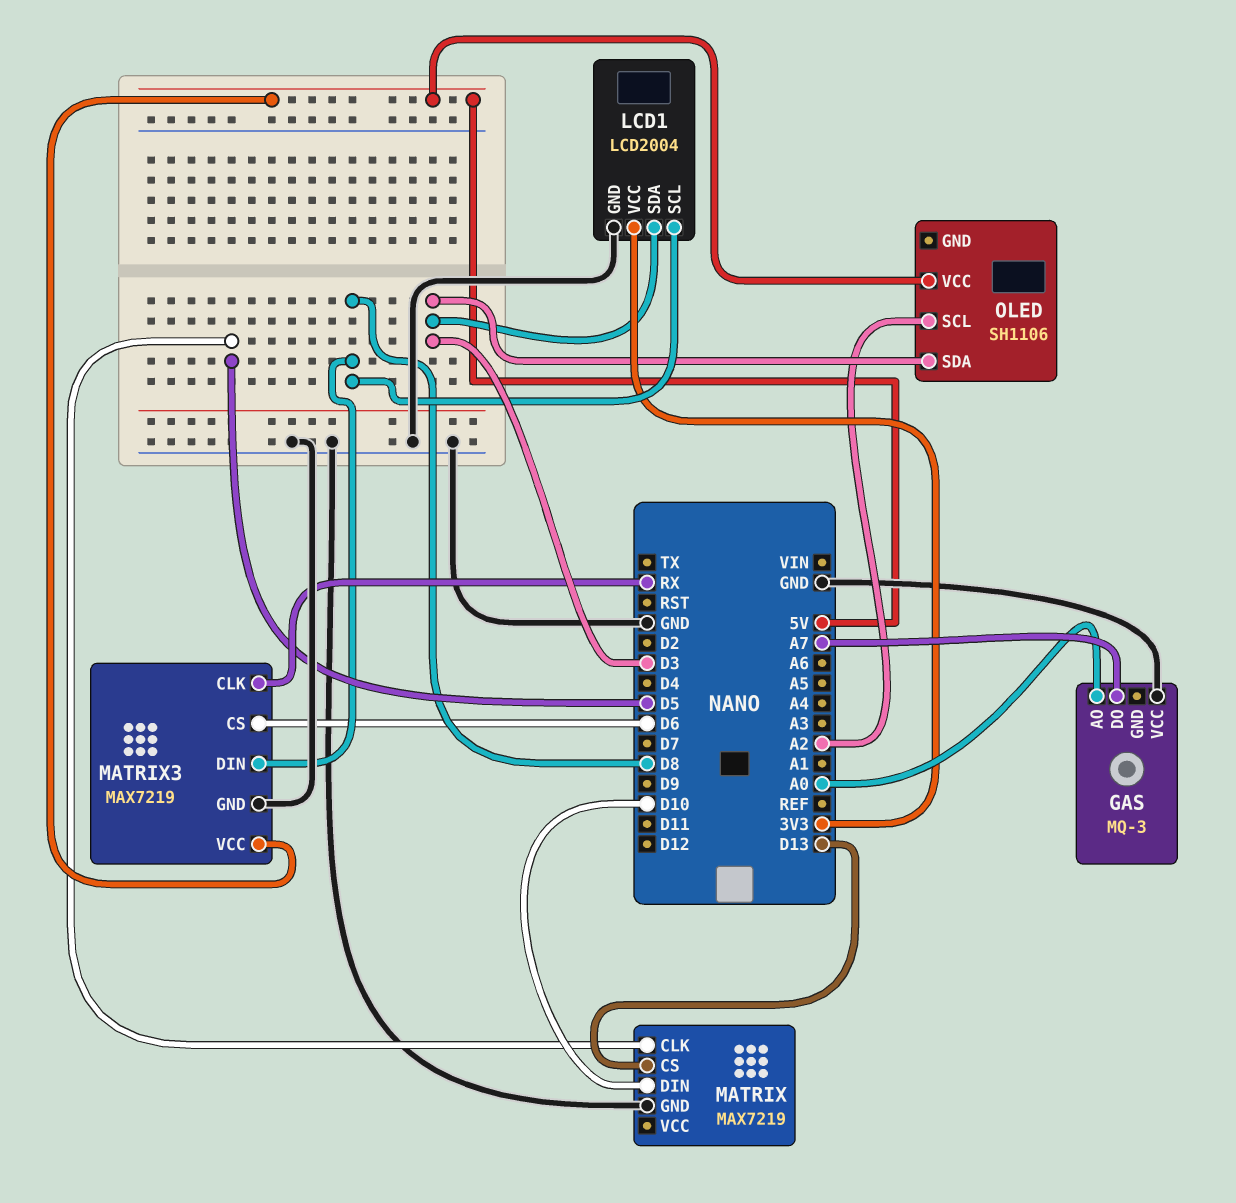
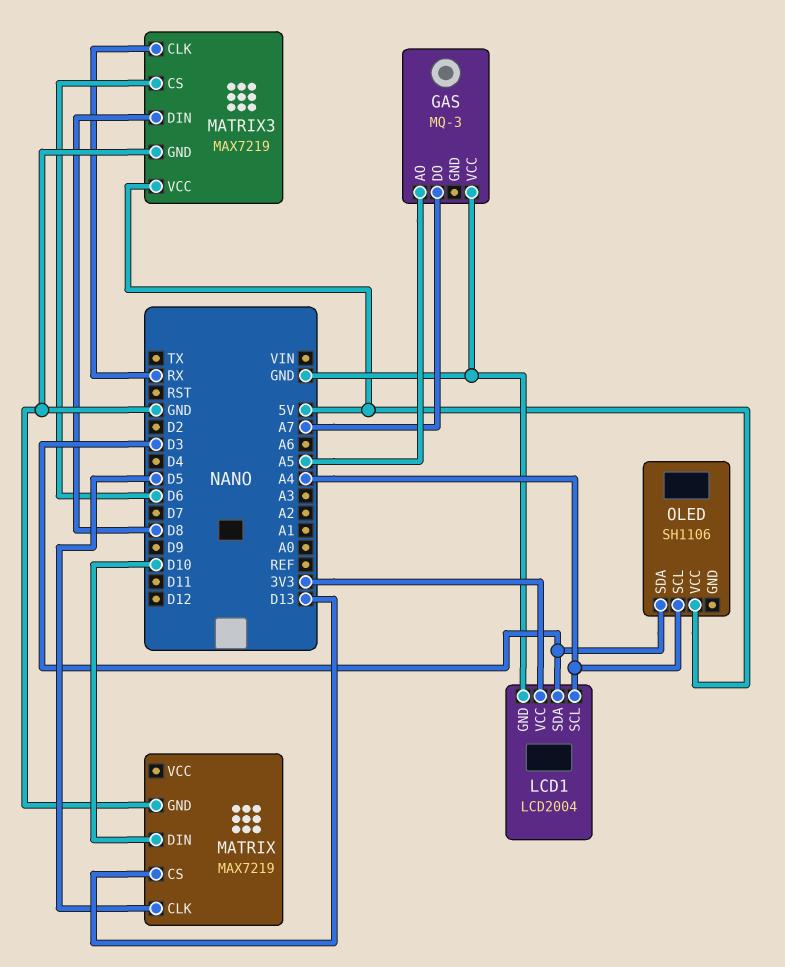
GAS pin AO: A0 -> A5
LCD1 pin SCL: D8 -> A4
OLED pin SCL: A2 -> A4

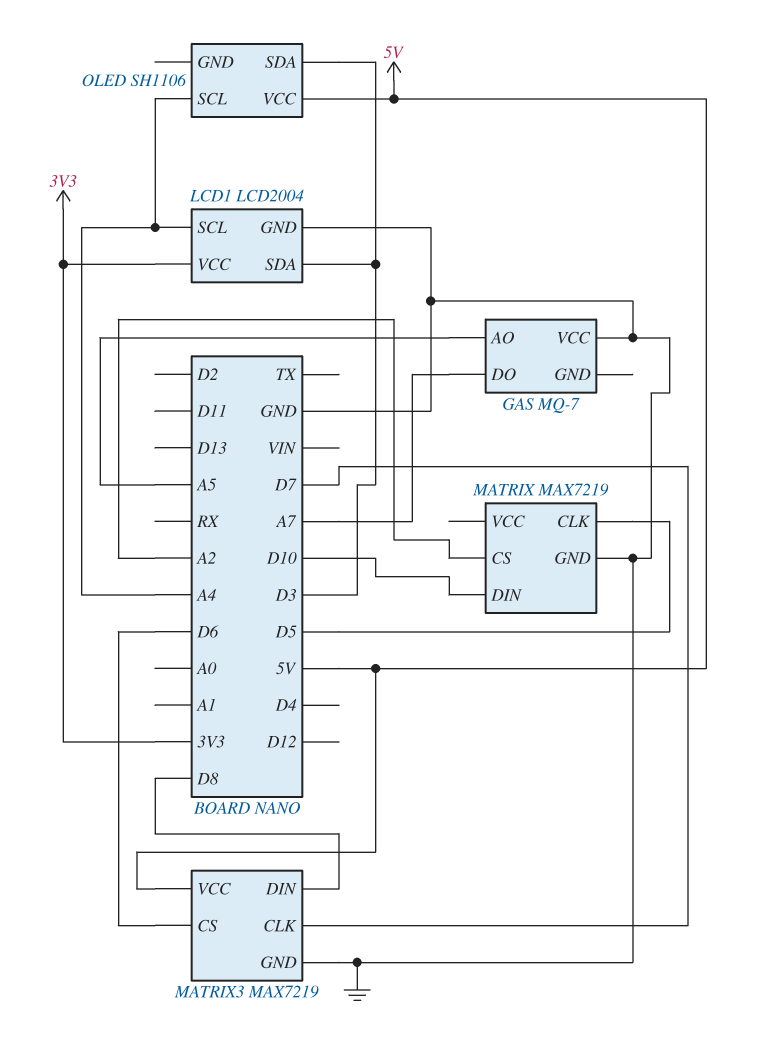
GAS: MQ-3 -> MQ-7
MATRIX pin CS: D13 -> A2
MATRIX3 pin CLK: RX -> D7

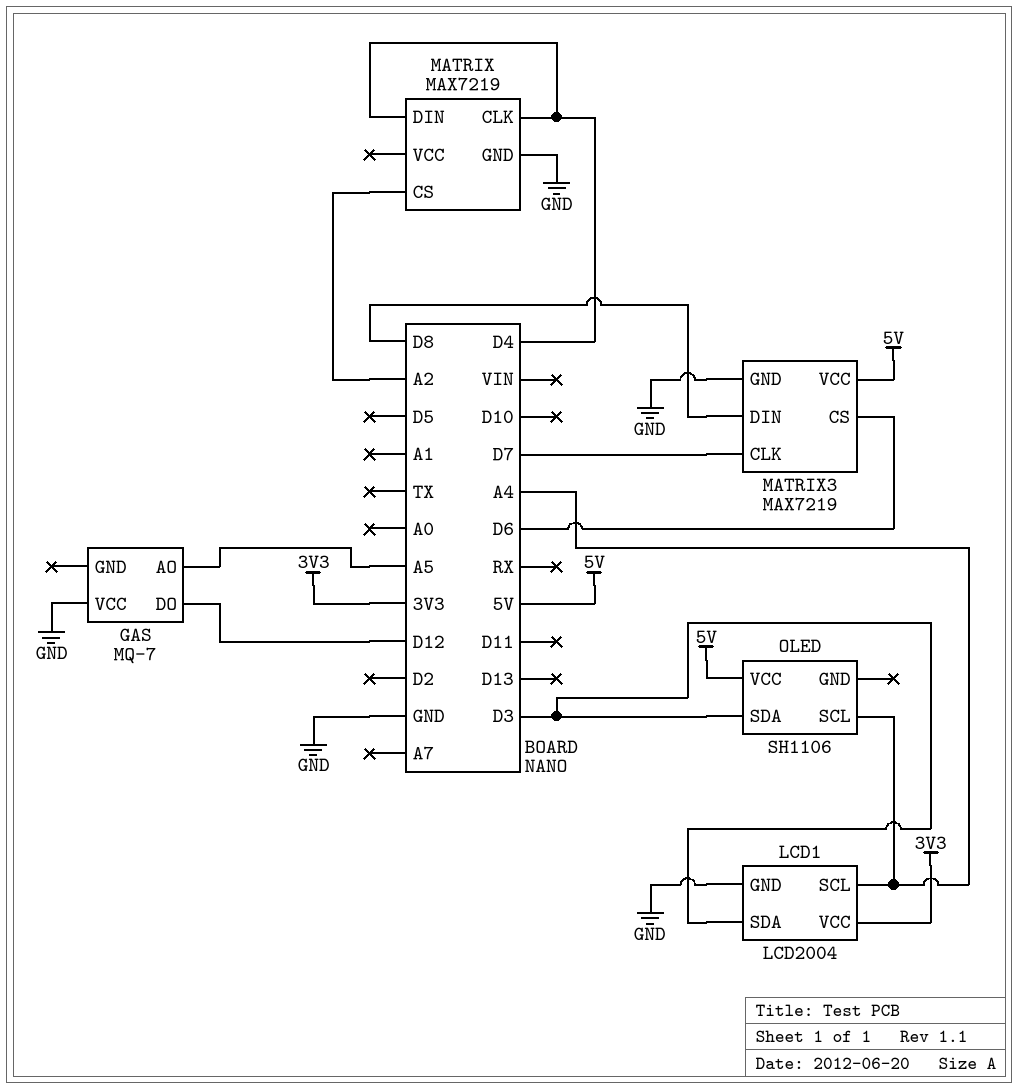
GAS pin DO: A7 -> D12
MATRIX pin CLK: D5 -> D4
MATRIX pin DIN: D10 -> D4

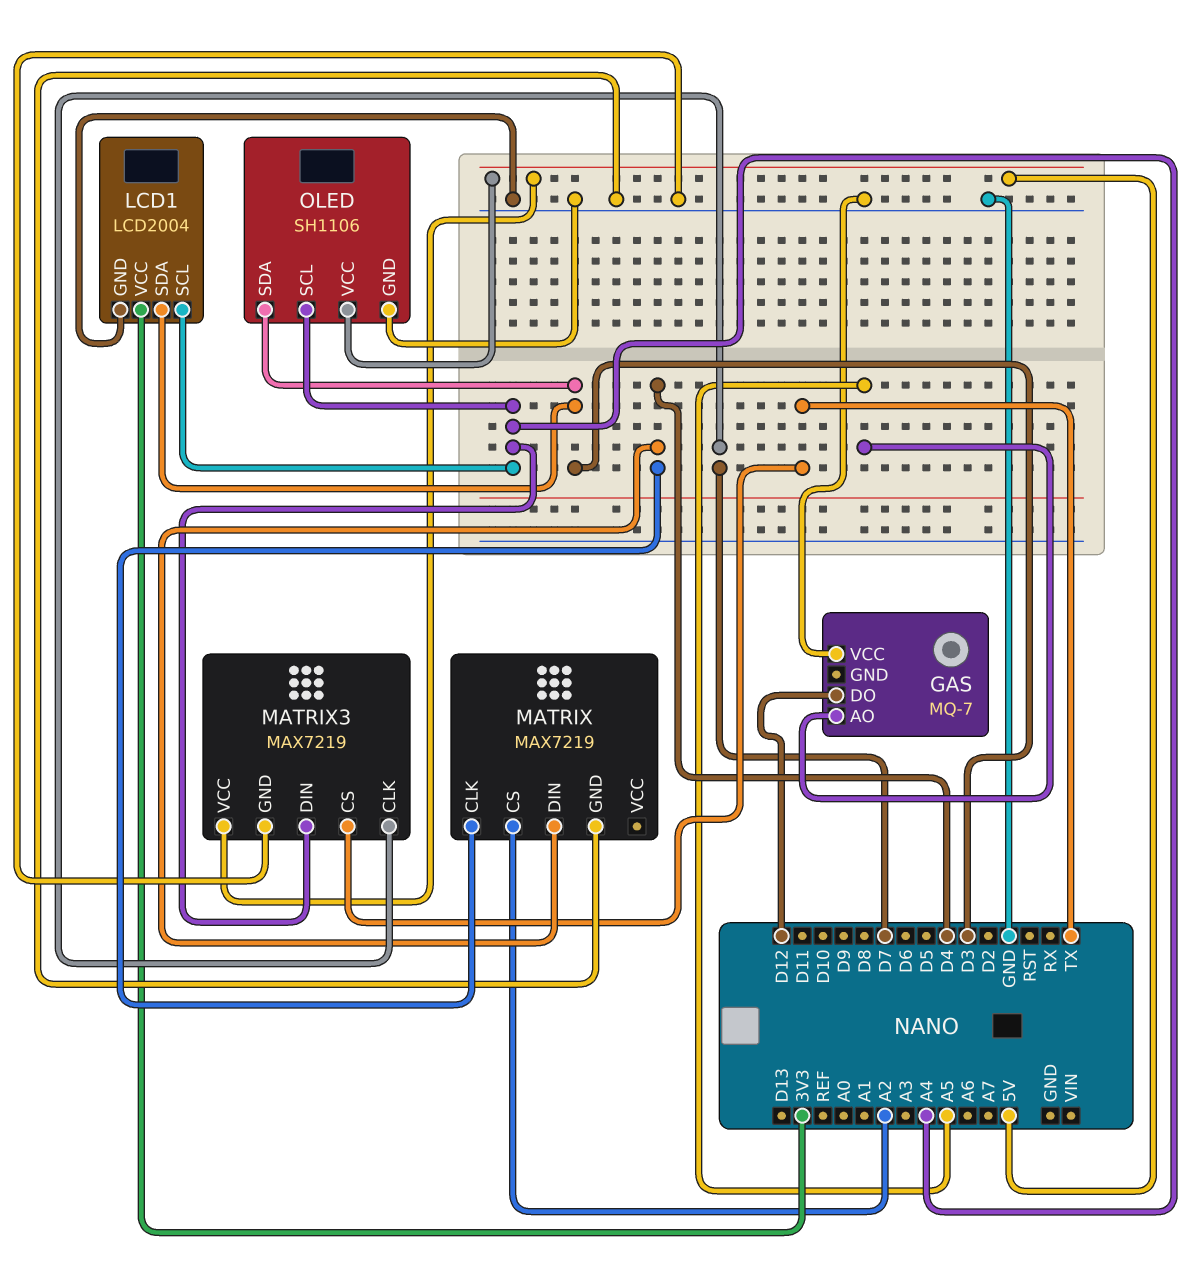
MATRIX3 pin CS: D6 -> TX
MATRIX3 pin DIN: D8 -> A4
OLED pin GND: none -> GND

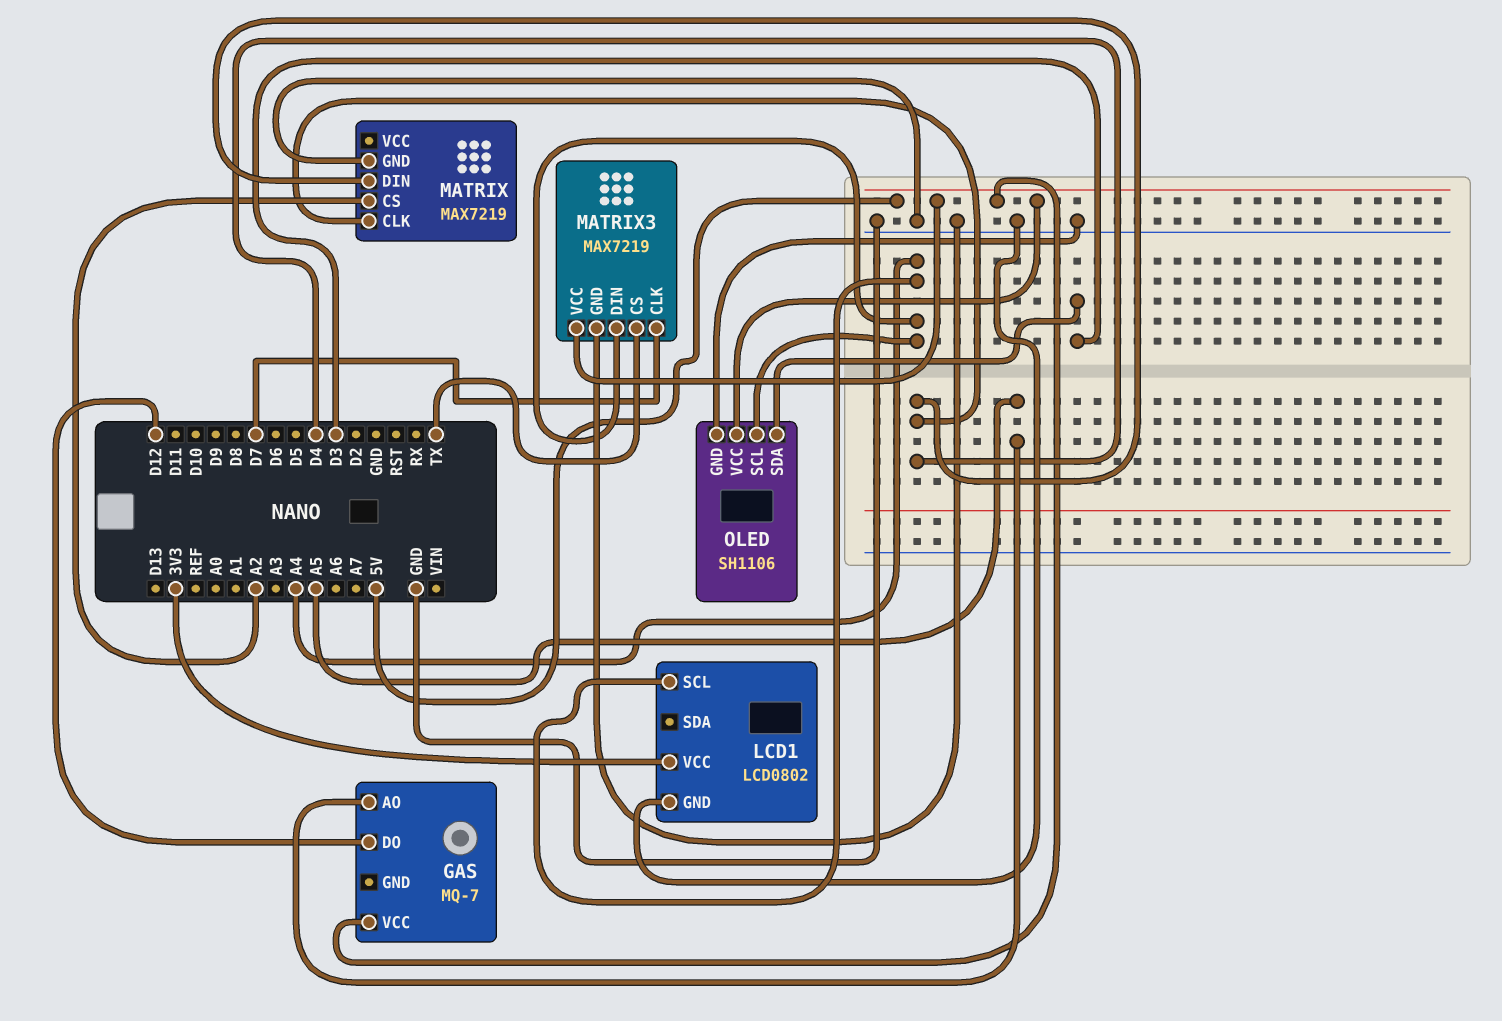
GAS pin VCC: GND -> 5V
LCD1: LCD2004 -> LCD0802
LCD1 pin SDA: D3 -> none

